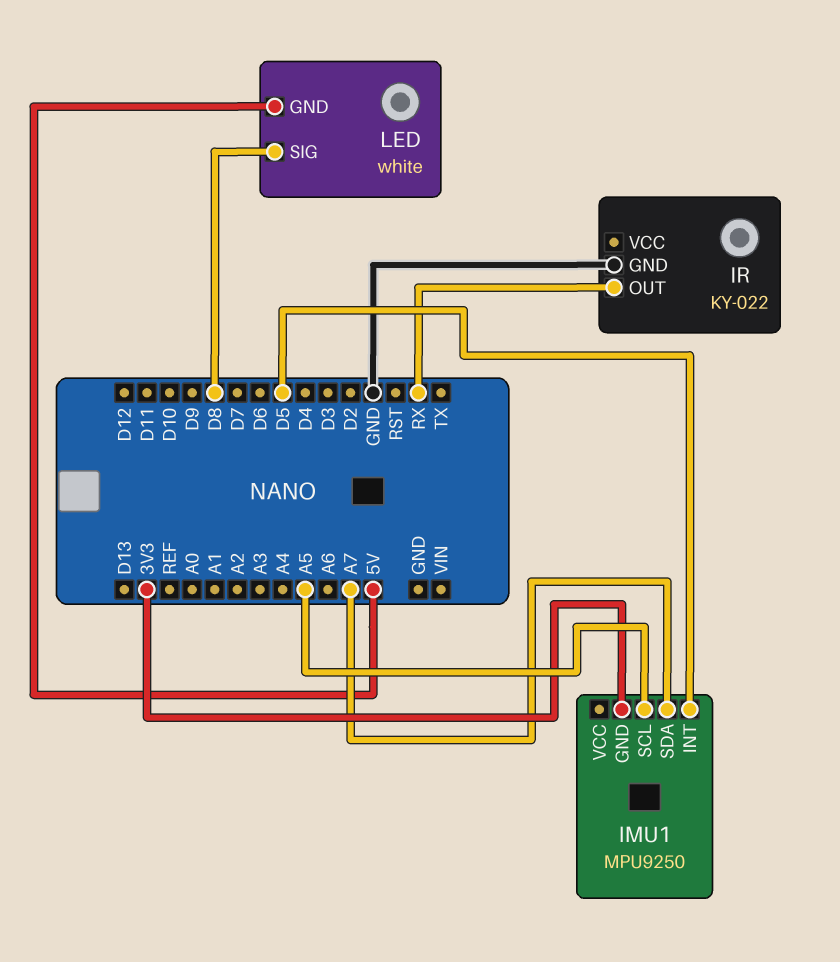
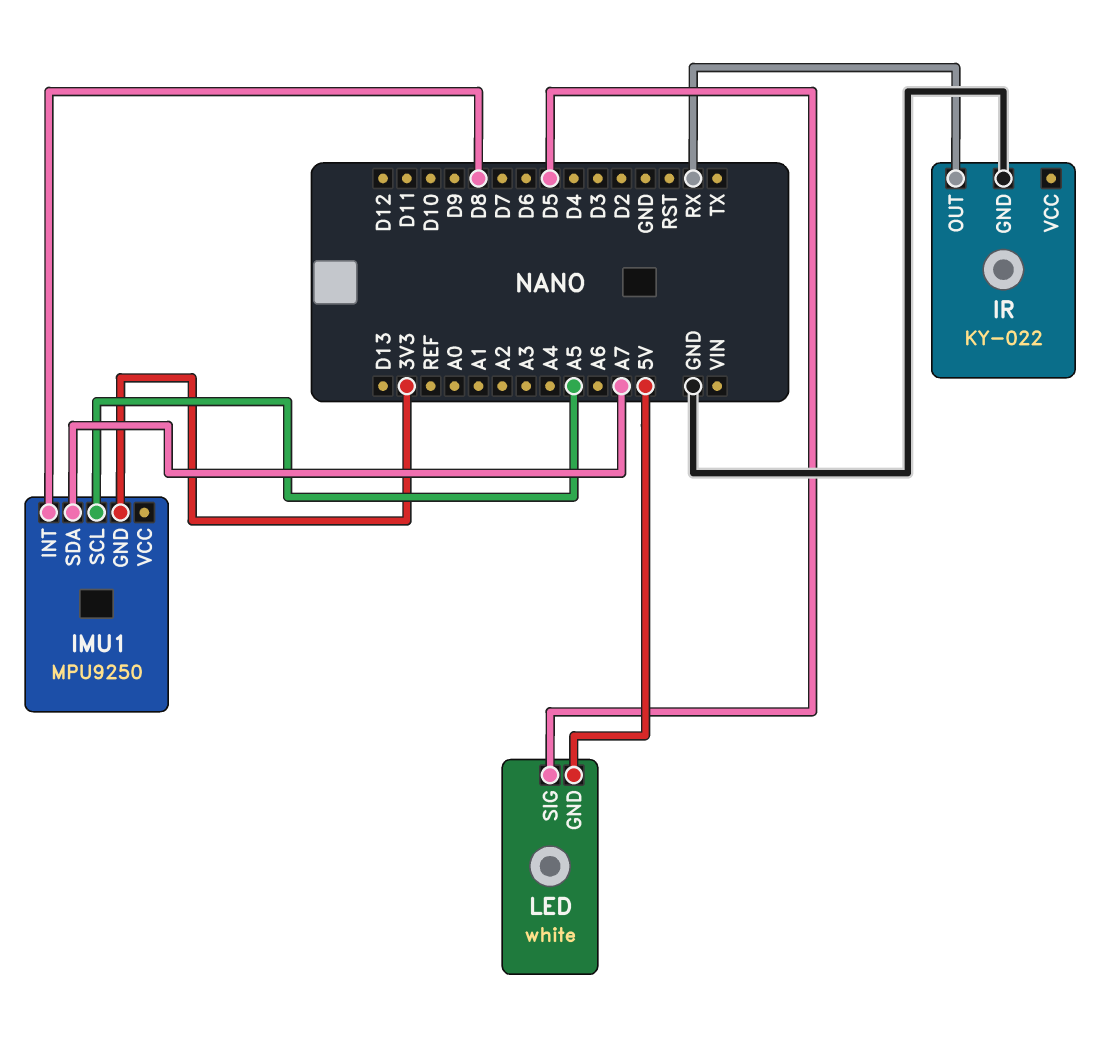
IMU1 pin INT: D5 -> D8
LED pin SIG: D8 -> D5

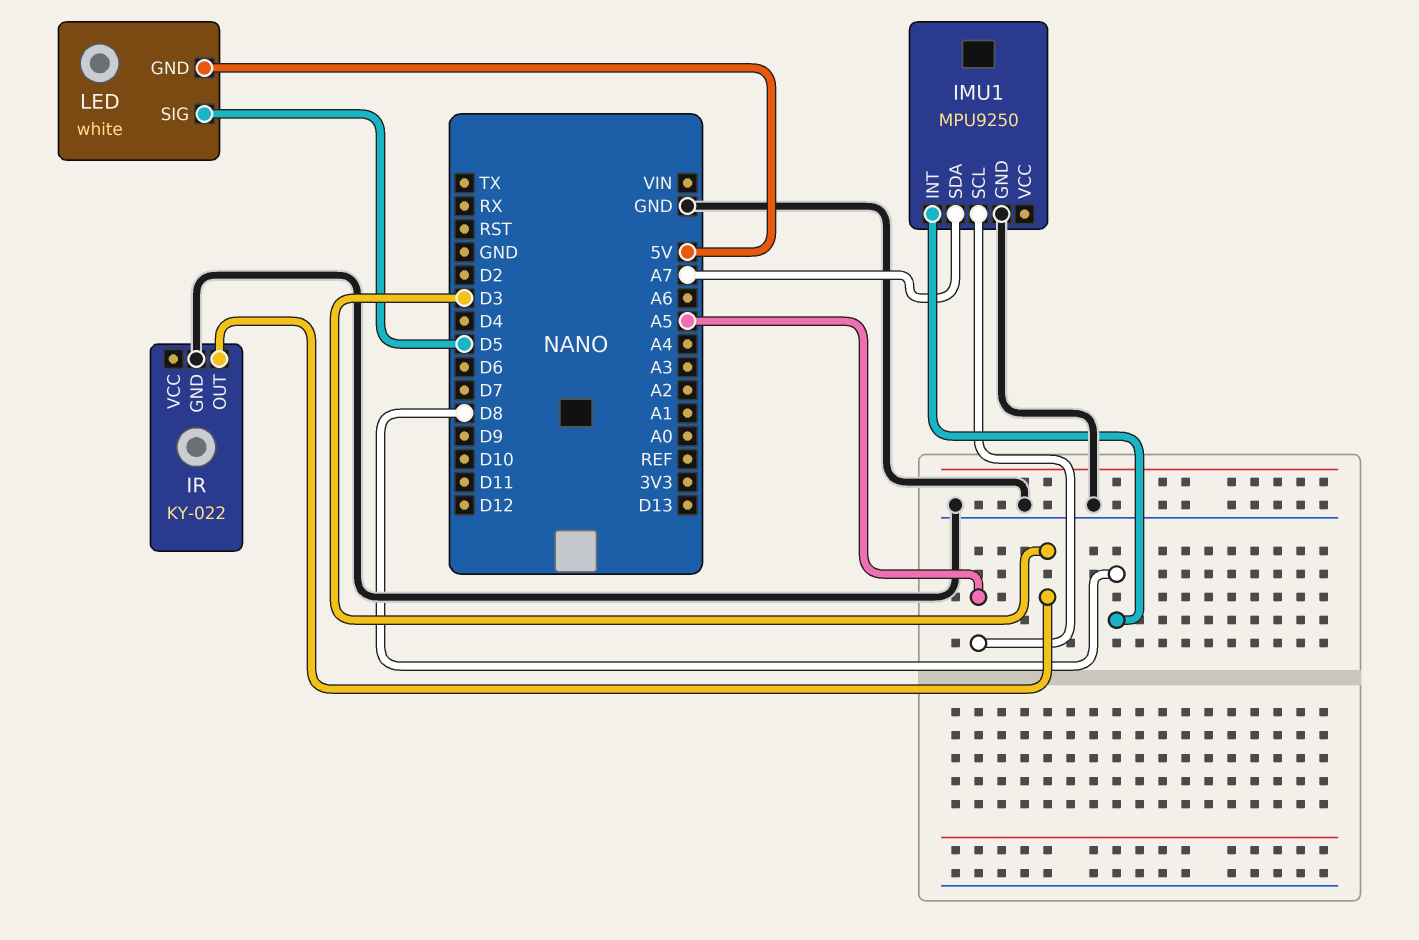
IMU1 pin GND: 3V3 -> GND
IR pin OUT: RX -> D3

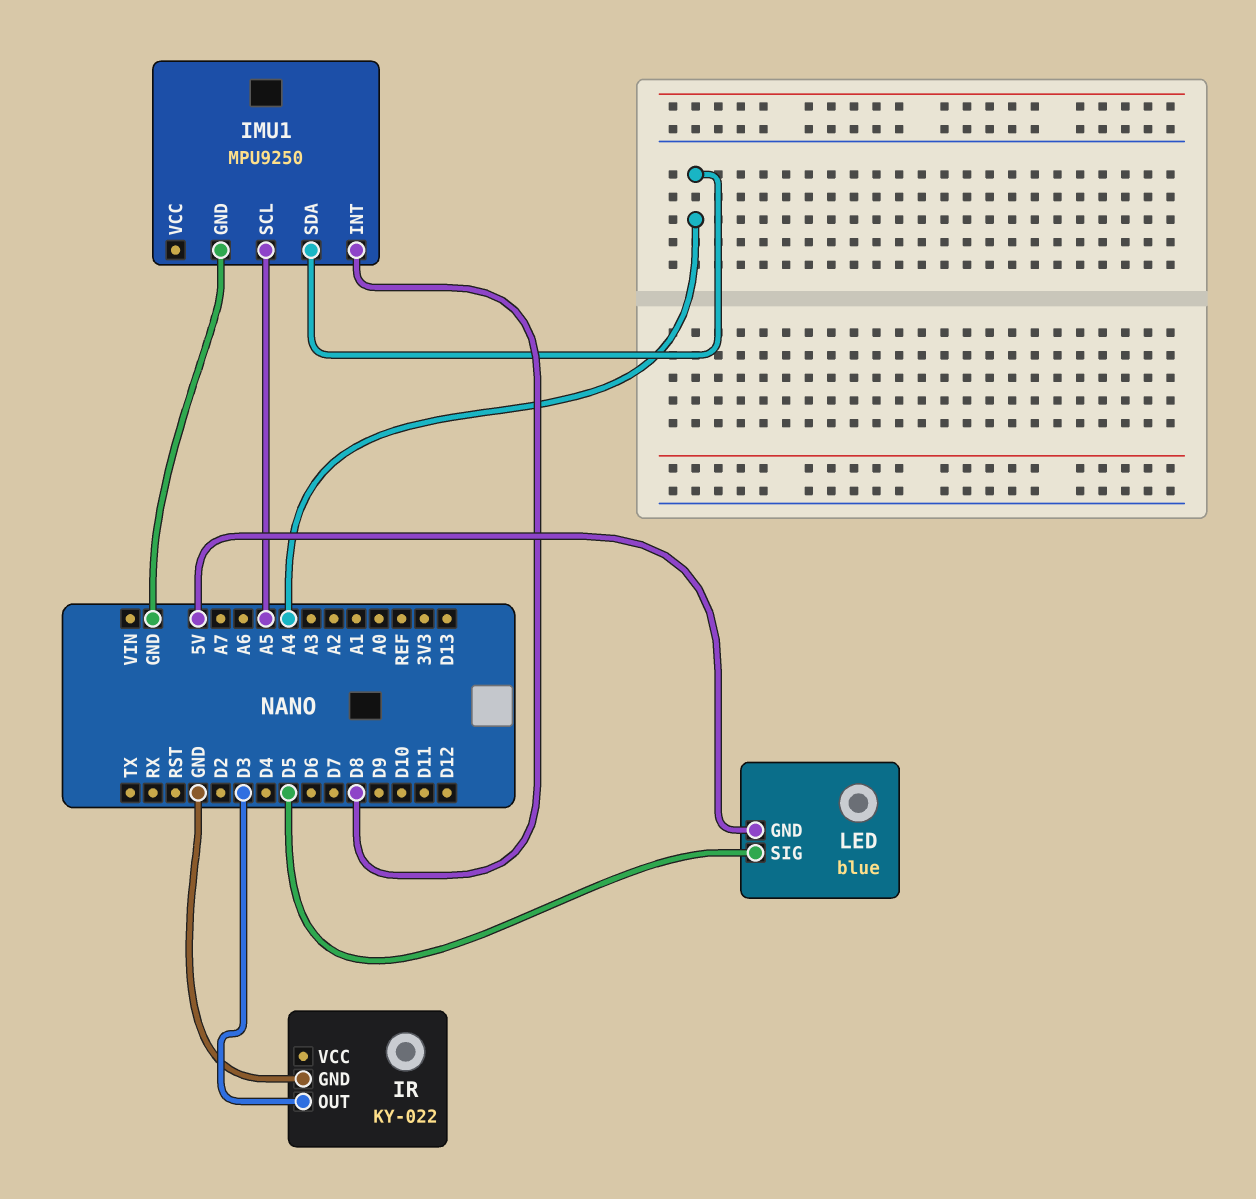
IMU1 pin SDA: A7 -> A4
LED: white -> blue

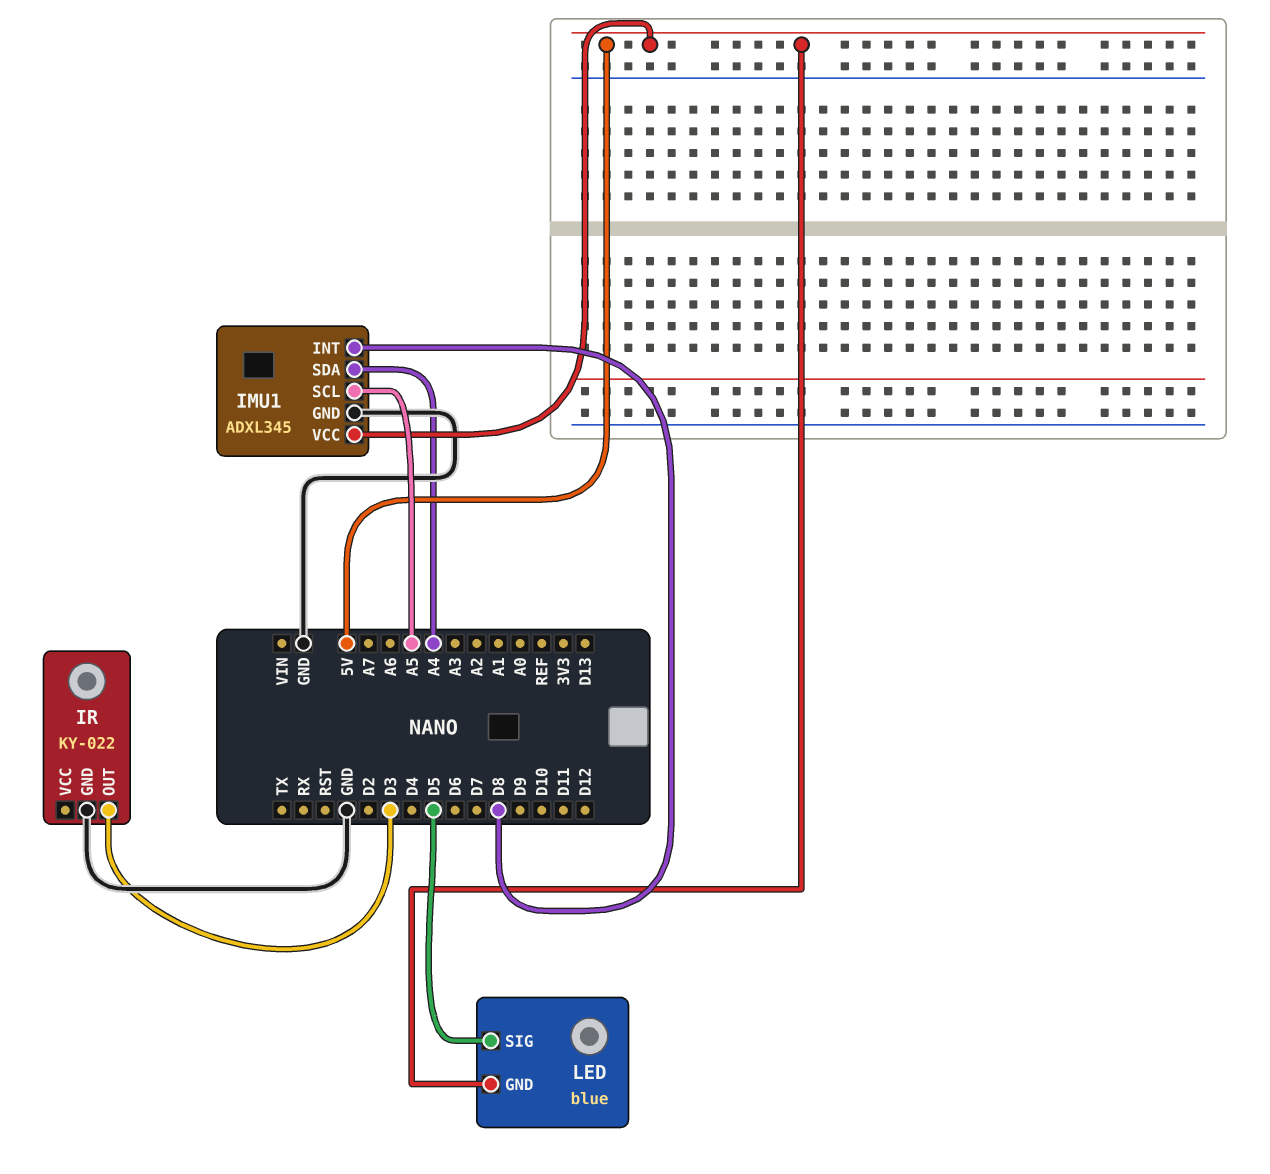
IMU1: MPU9250 -> ADXL345
IMU1 pin VCC: none -> 5V

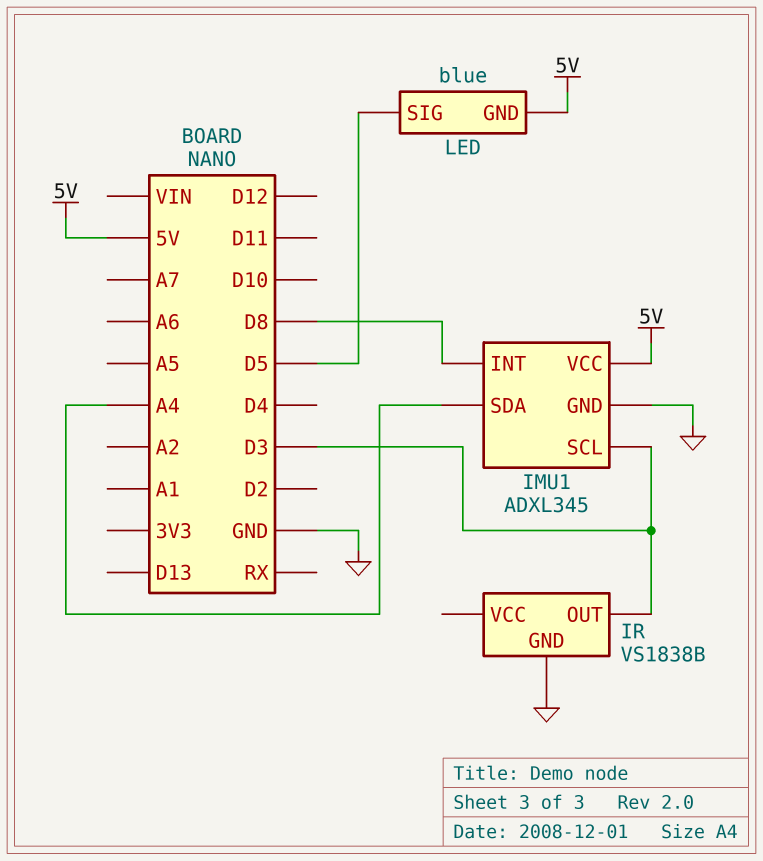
IMU1 pin SCL: A5 -> D3
IR: KY-022 -> VS1838B

